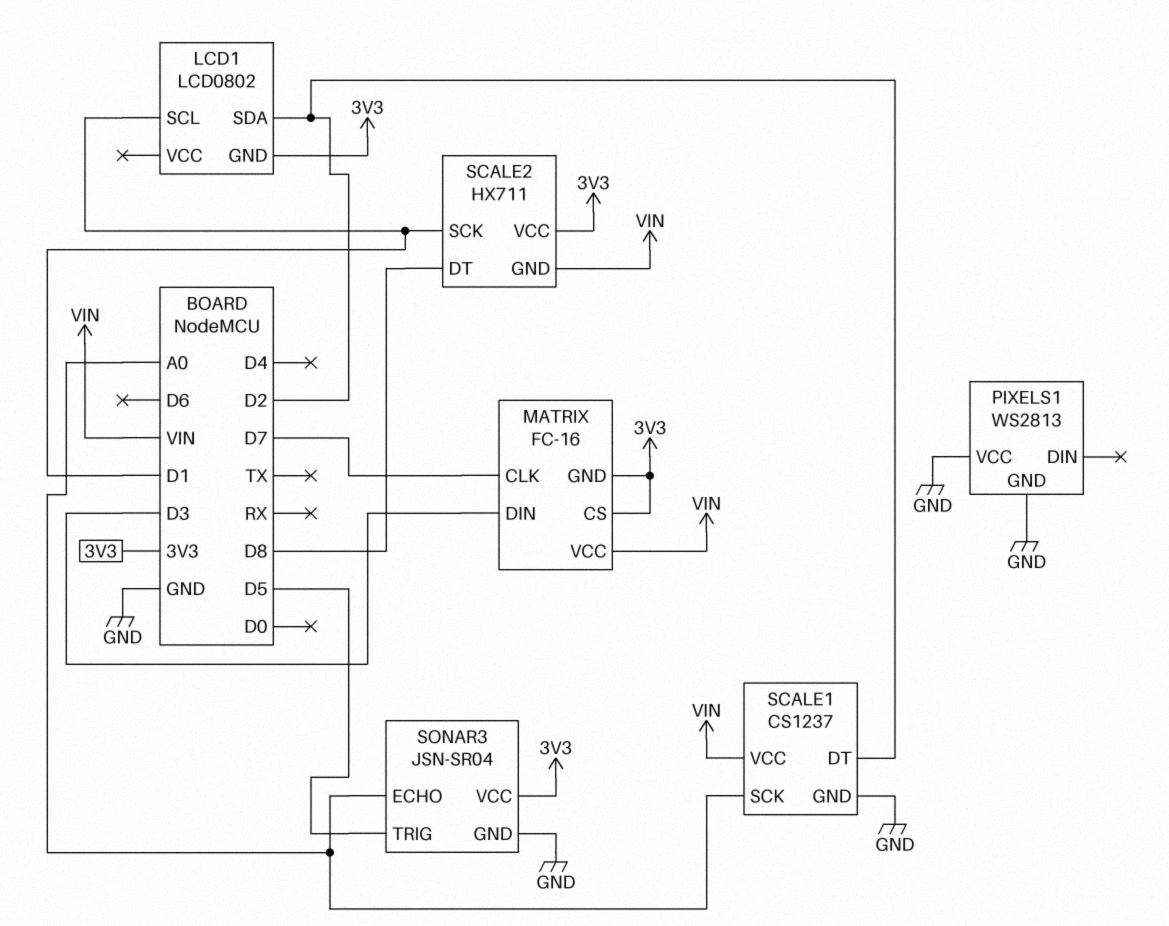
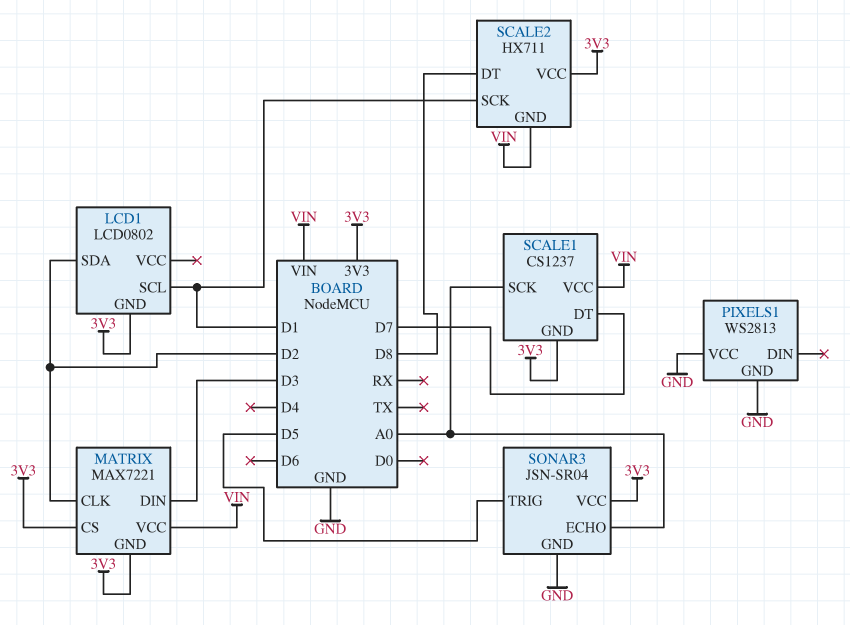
MATRIX: FC-16 -> MAX7221
MATRIX pin CLK: D7 -> D2
SCALE1 pin DT: D2 -> D7
SCALE1 pin GND: GND -> 3V3

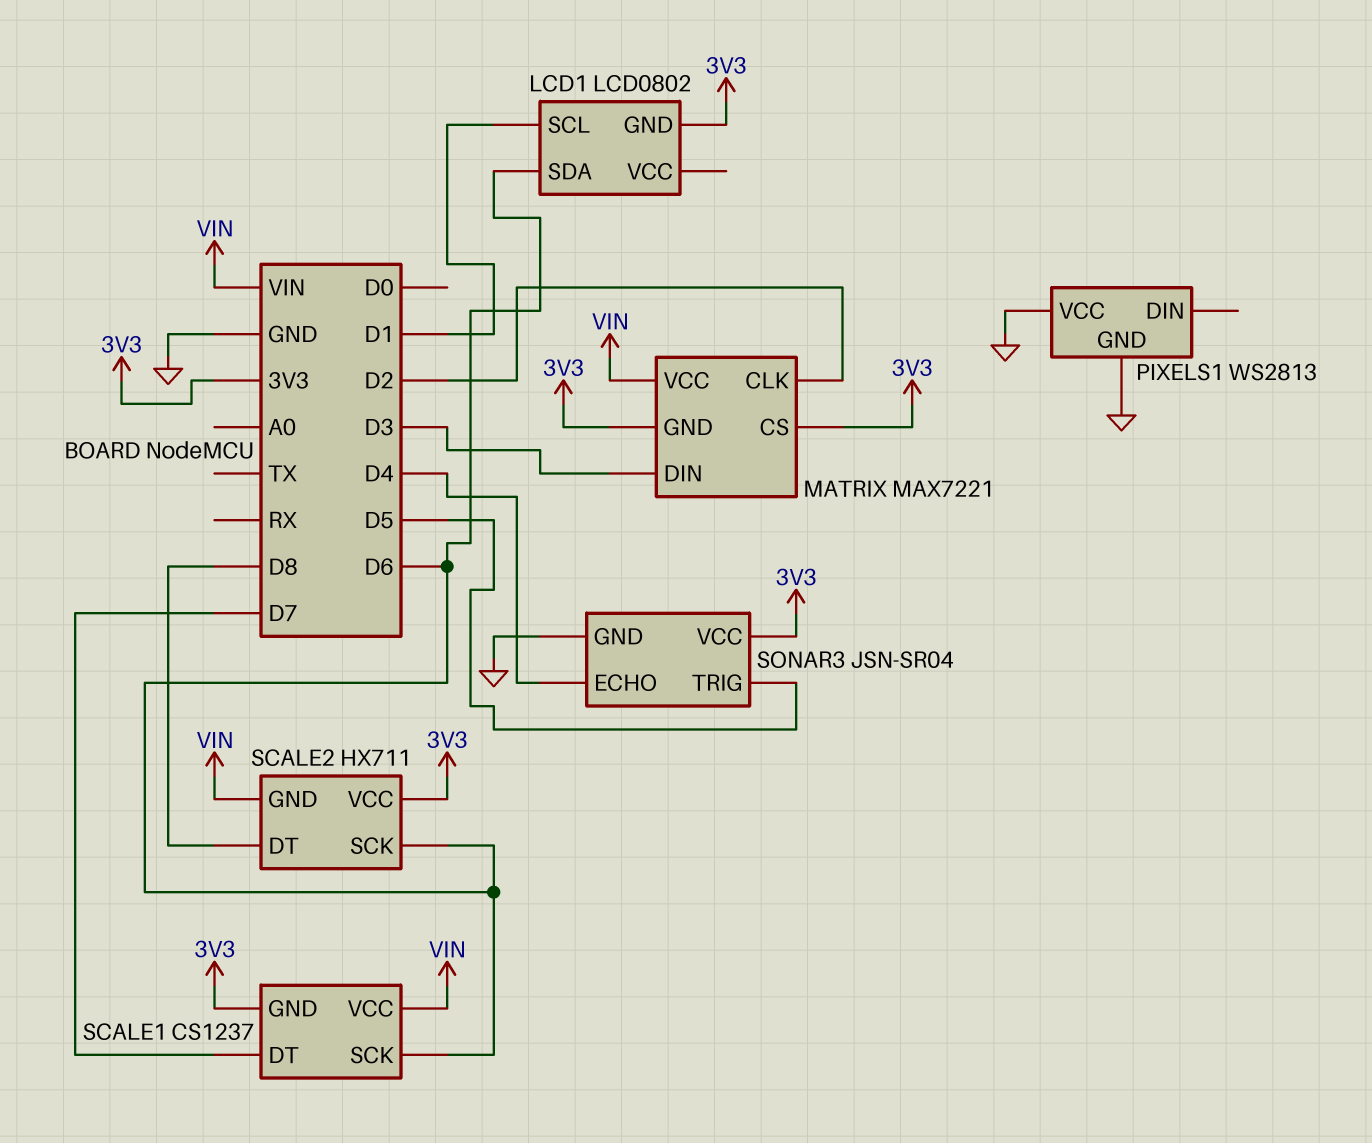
LCD1 pin SDA: D2 -> D6
SCALE1 pin SCK: A0 -> D6
SCALE2 pin SCK: D1 -> D6
SONAR3 pin ECHO: A0 -> D4

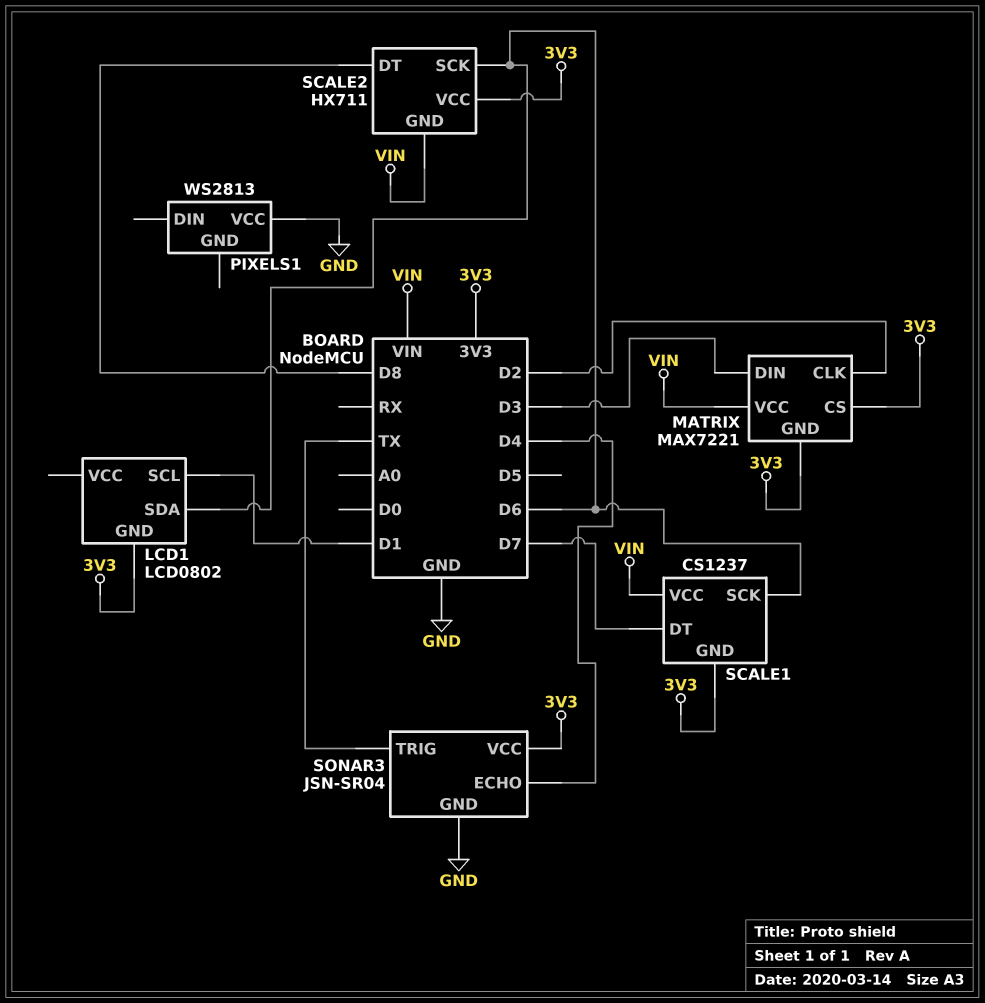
PIXELS1 pin GND: GND -> none
SONAR3 pin TRIG: D5 -> TX

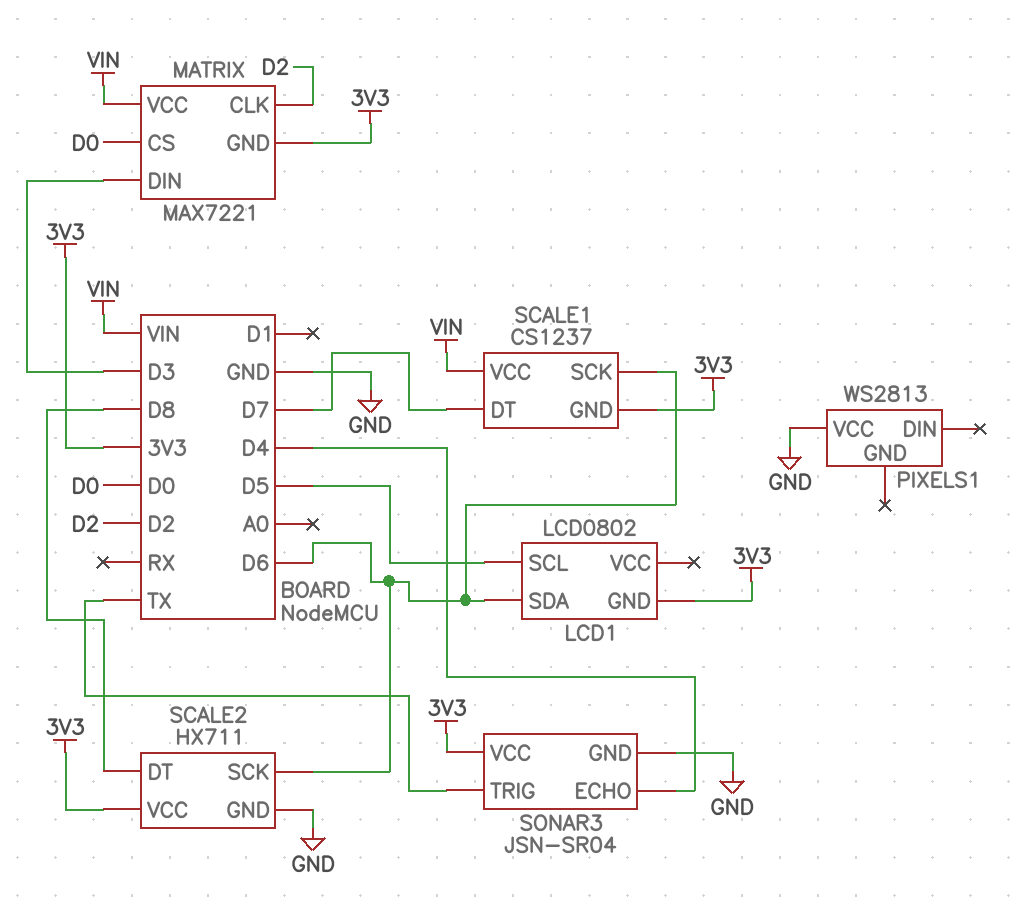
LCD1 pin SCL: D1 -> D5
MATRIX pin CS: 3V3 -> D0
SCALE2 pin GND: VIN -> GND

